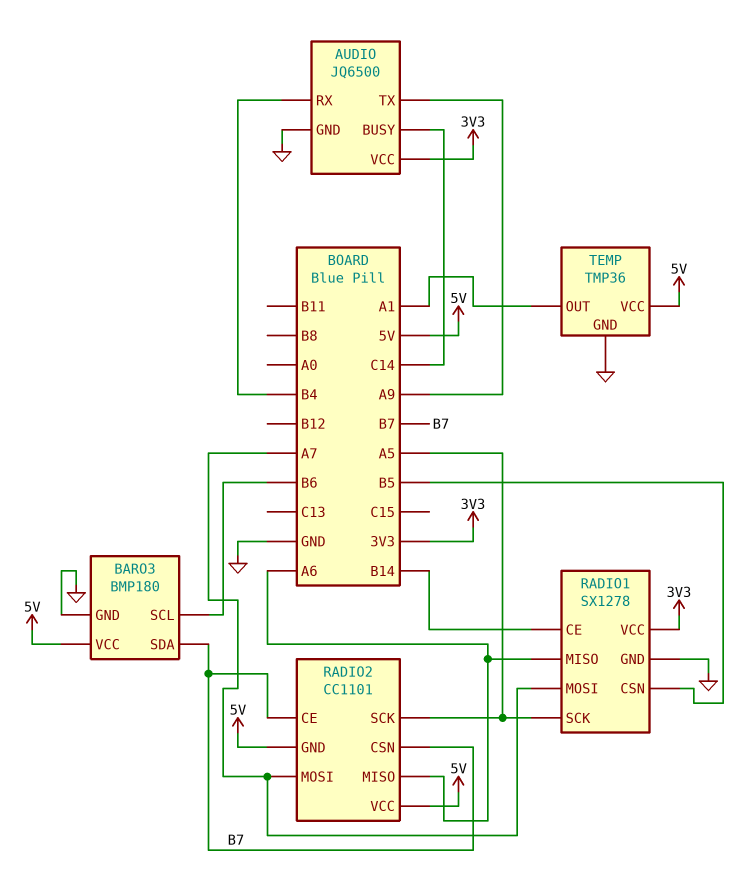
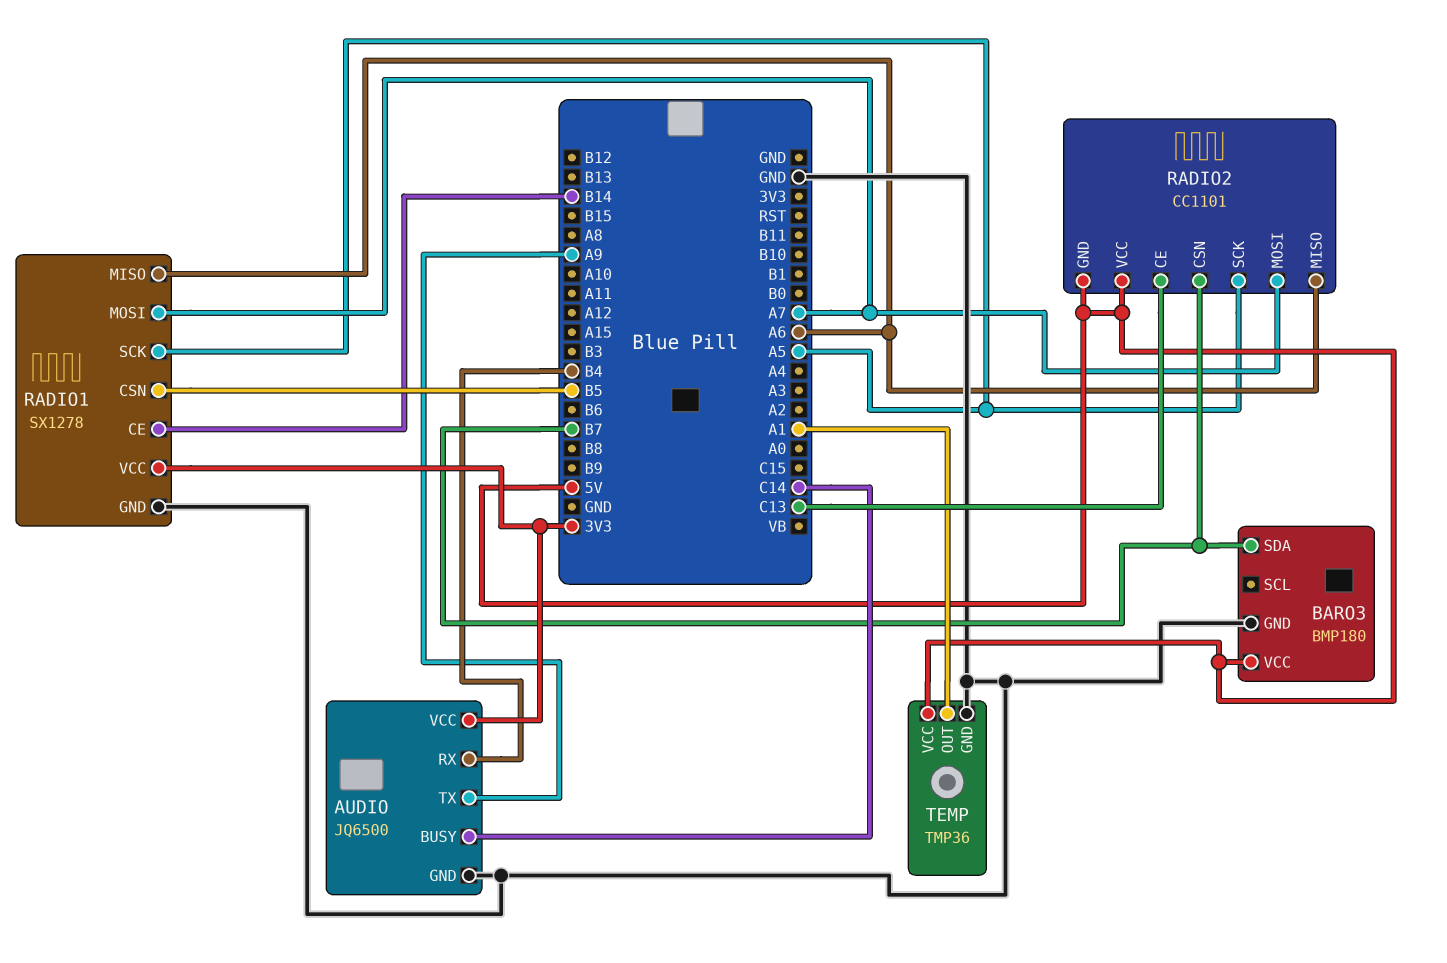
BARO3 pin SCL: B6 -> none
RADIO2 pin CE: B7 -> C13

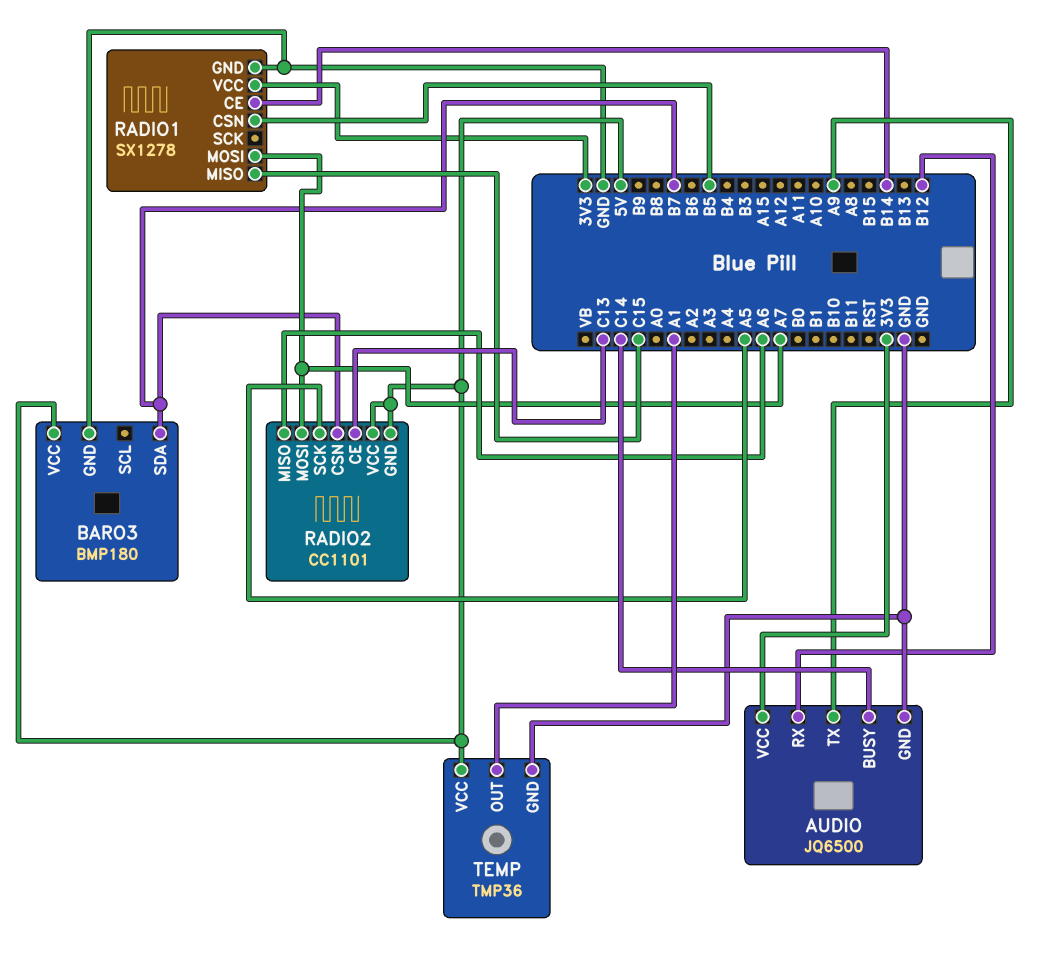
AUDIO pin RX: B4 -> B12
RADIO1 pin MISO: A6 -> C15
RADIO1 pin SCK: A5 -> none

